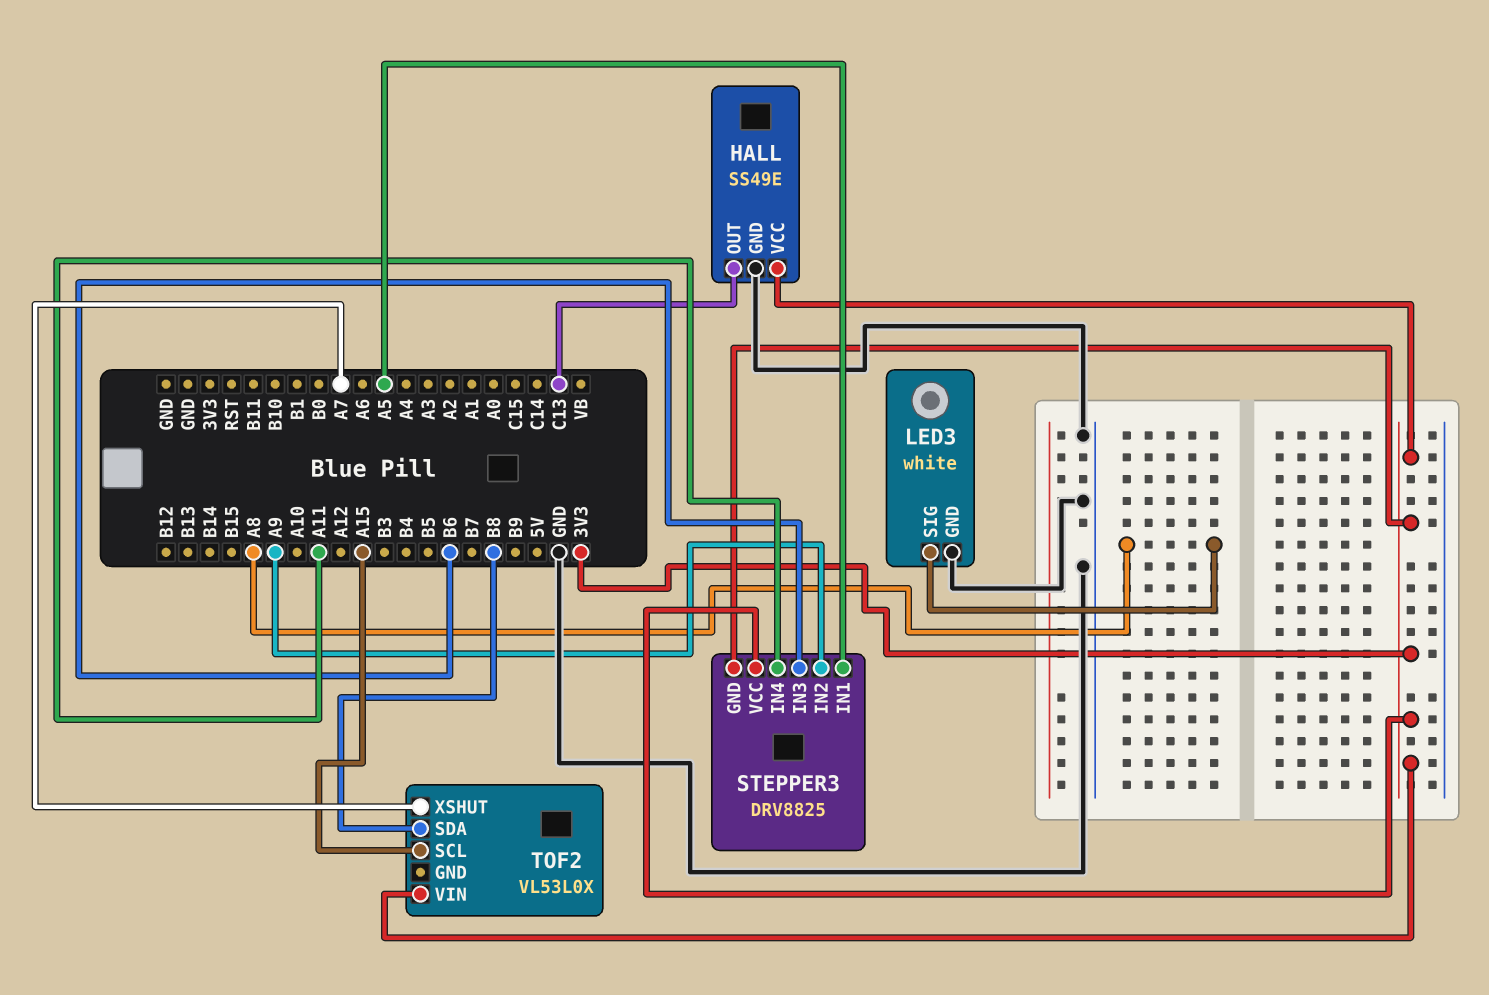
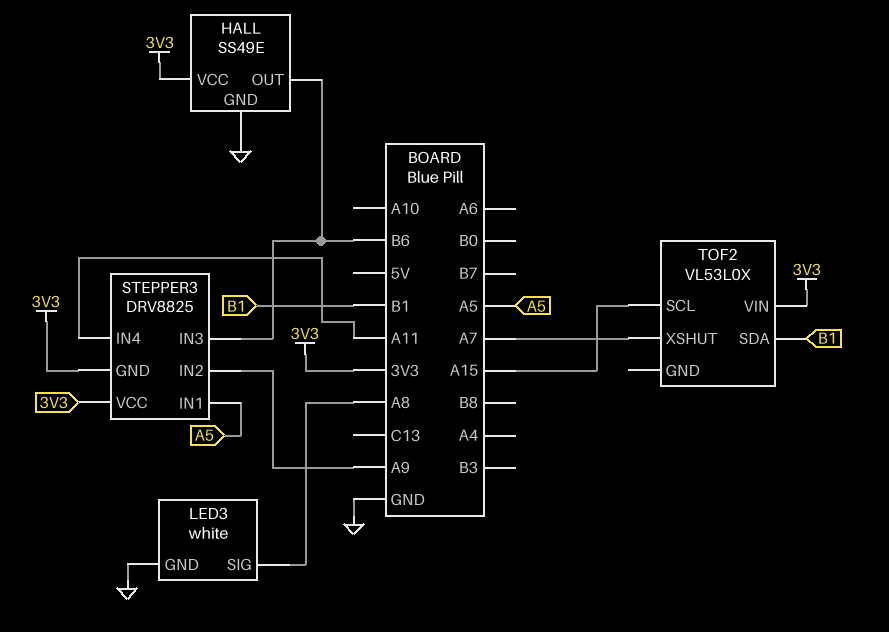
HALL pin OUT: C13 -> B6
TOF2 pin SDA: B8 -> B1

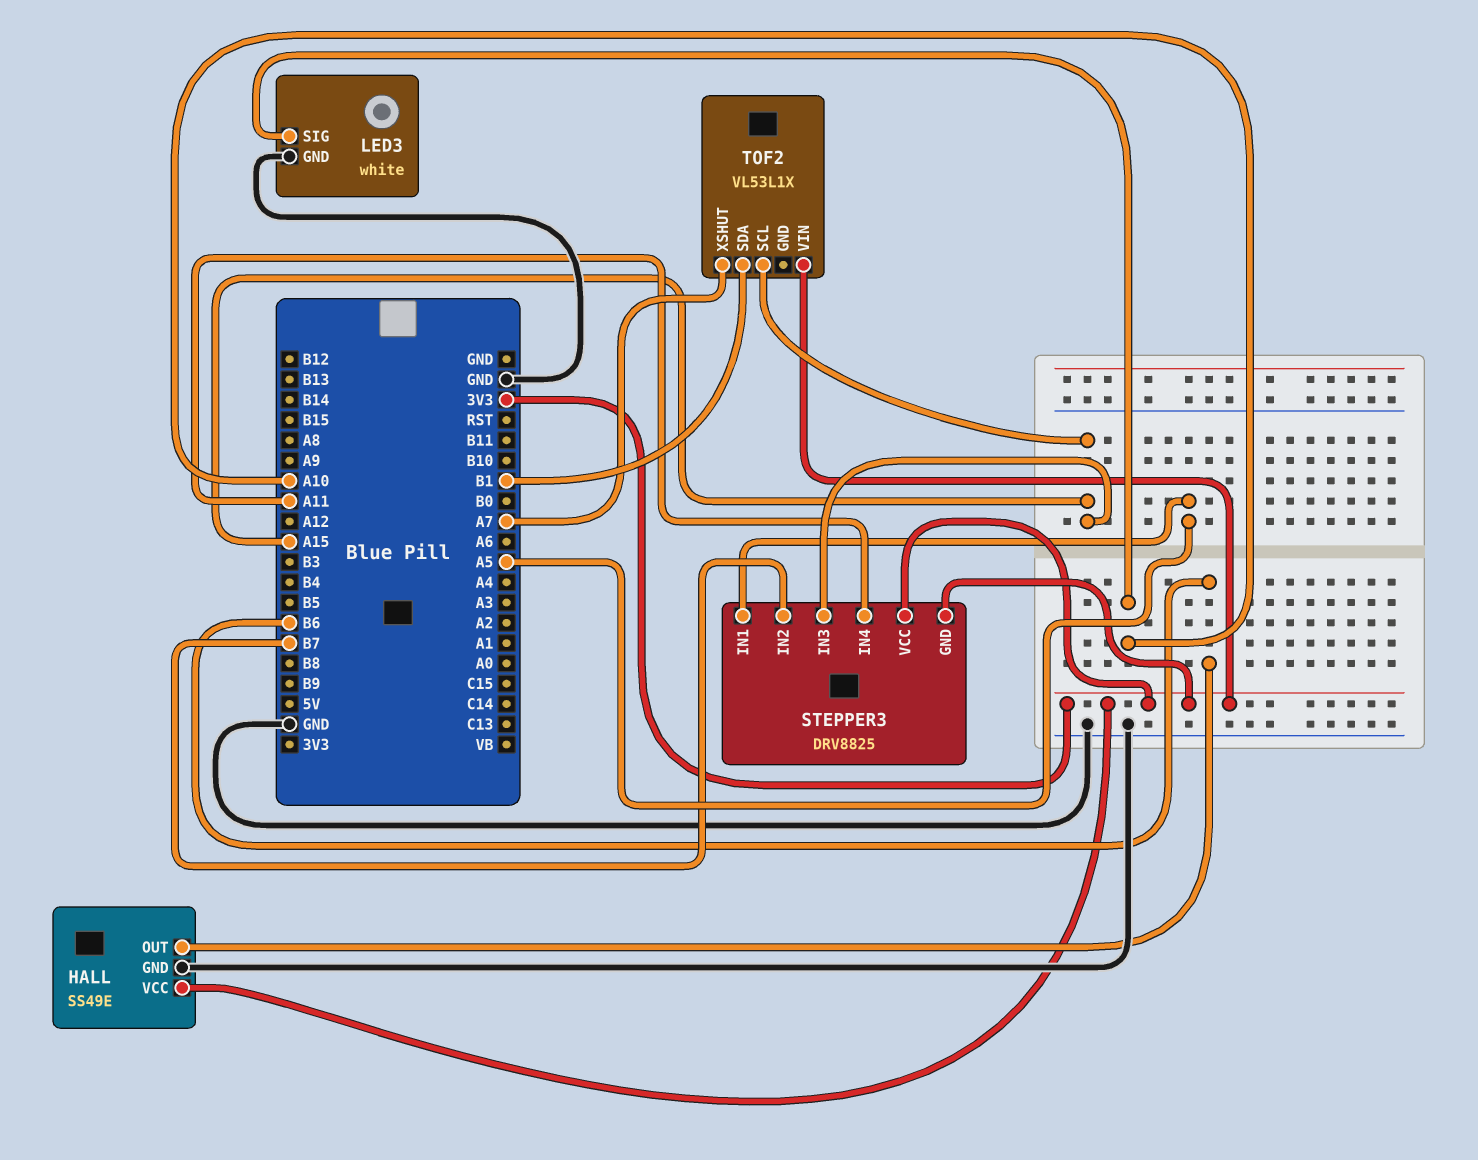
LED3 pin SIG: A8 -> A10
STEPPER3 pin IN2: A9 -> B7
STEPPER3 pin IN3: B6 -> A15
TOF2: VL53L0X -> VL53L1X

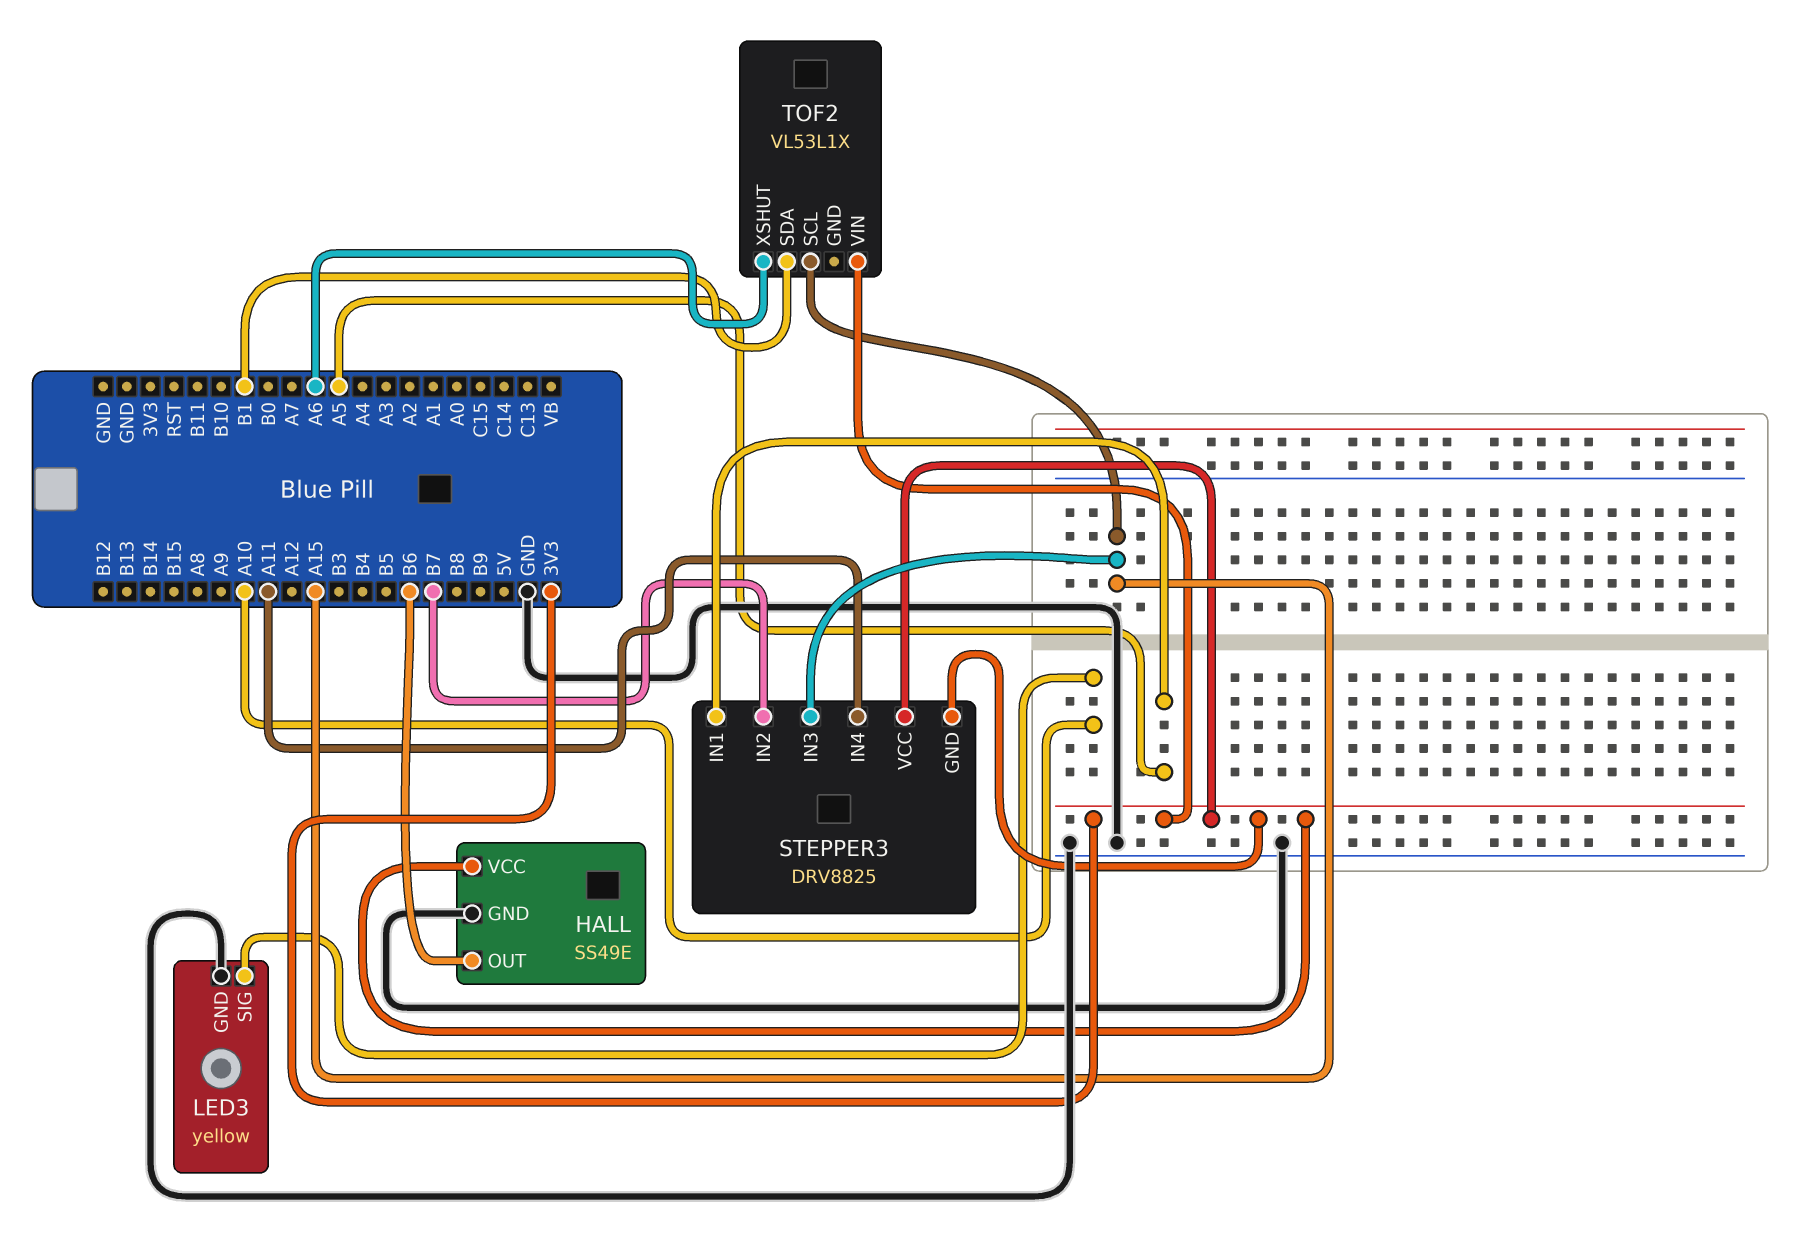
LED3: white -> yellow
TOF2 pin XSHUT: A7 -> A6

